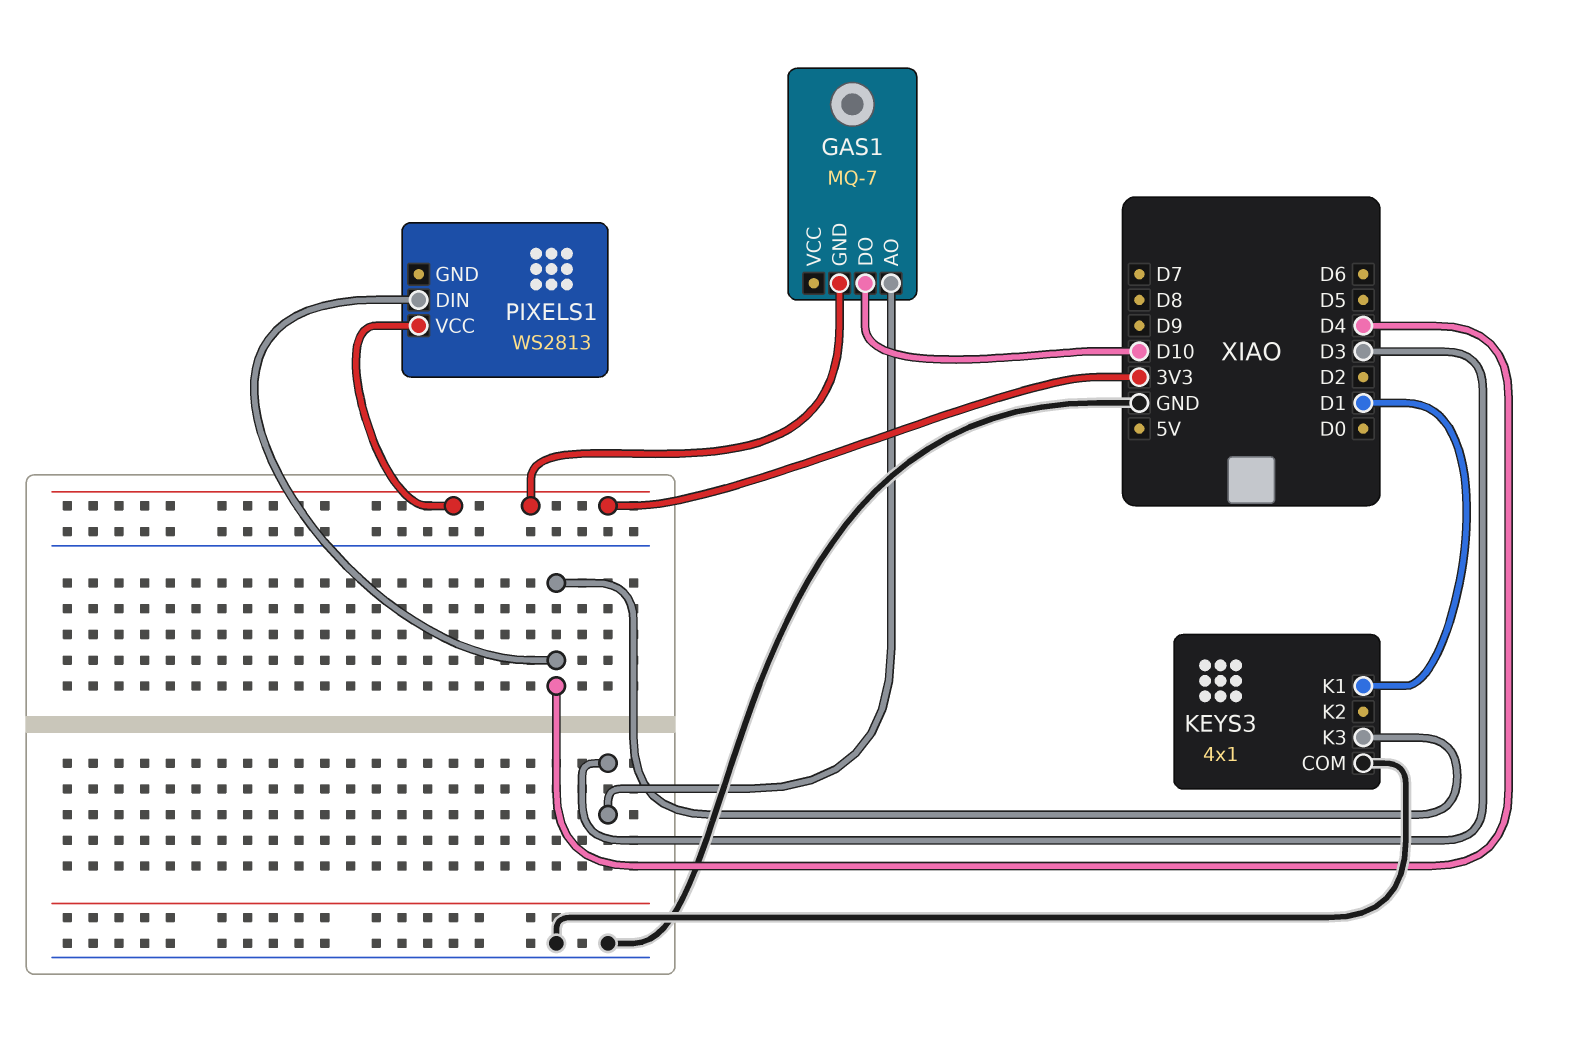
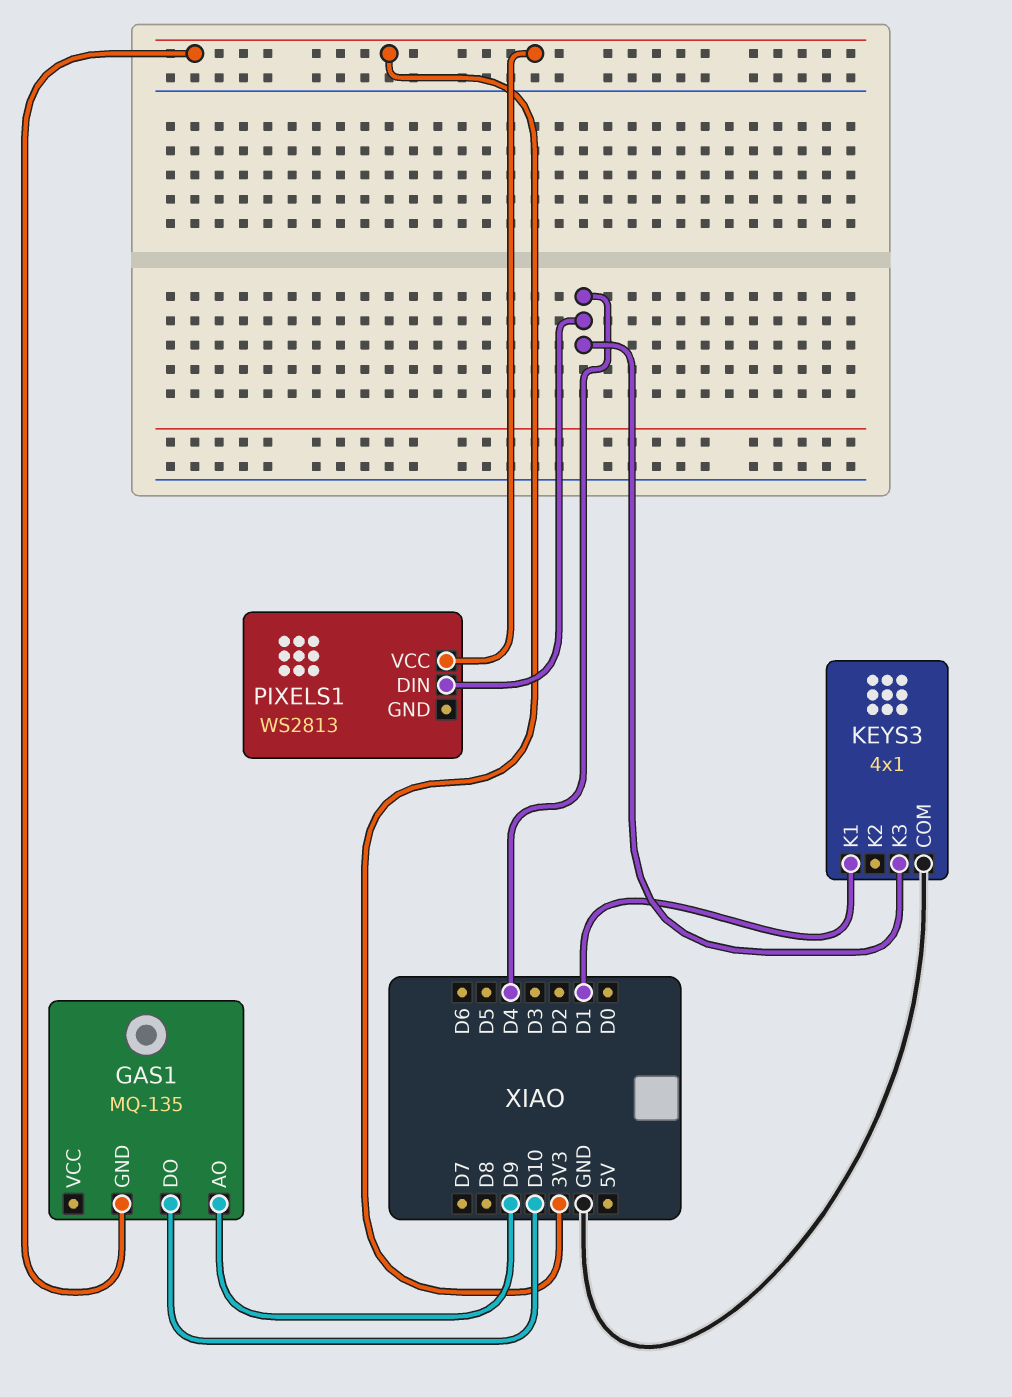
GAS1: MQ-7 -> MQ-135
GAS1 pin AO: D3 -> D9

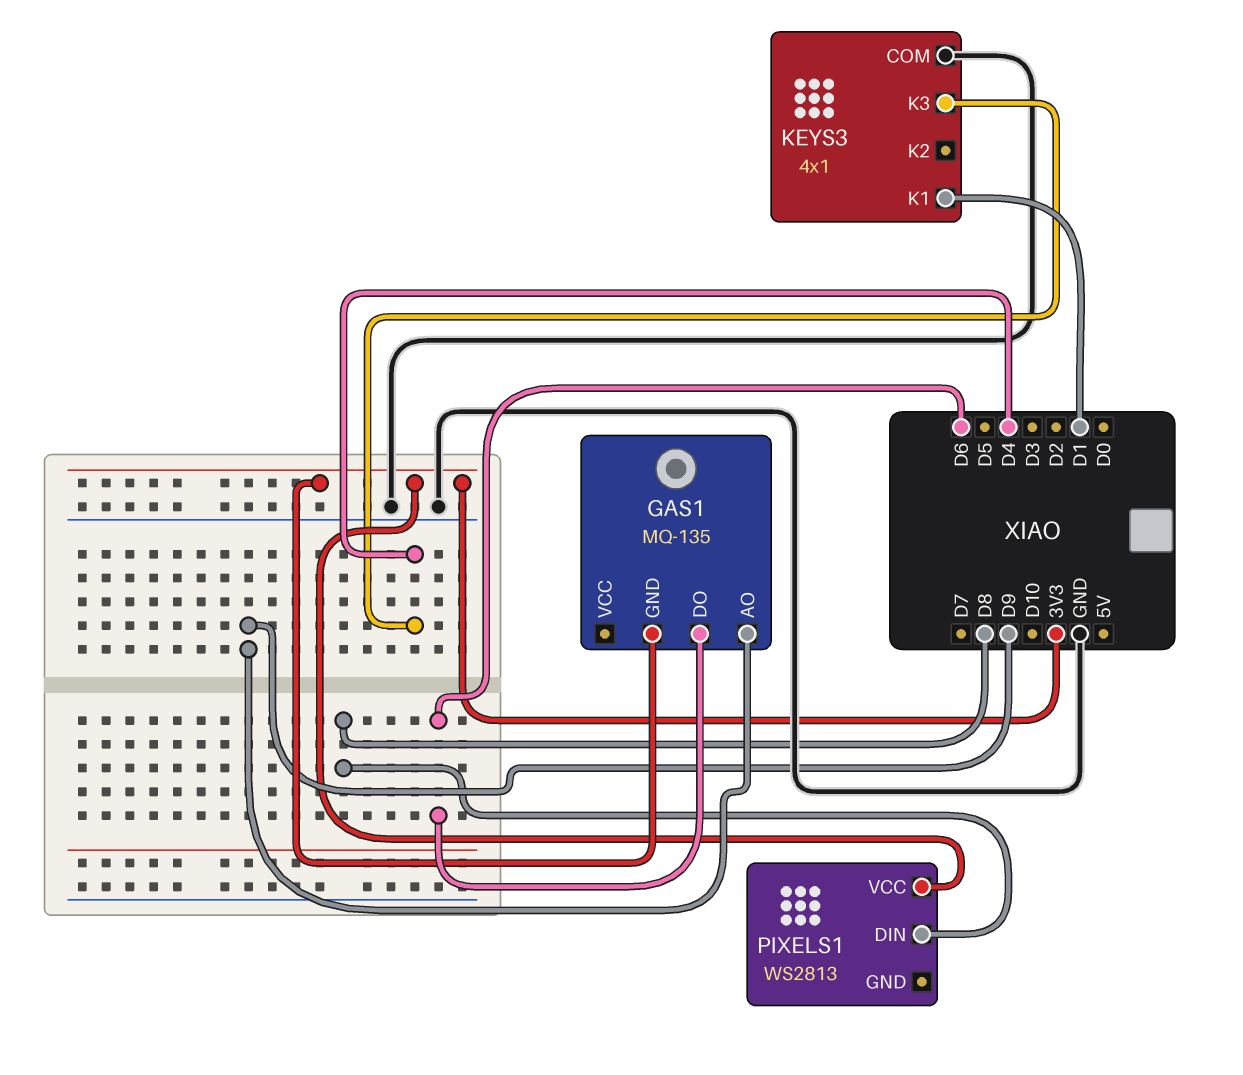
GAS1 pin DO: D10 -> D6
PIXELS1 pin DIN: D4 -> D8

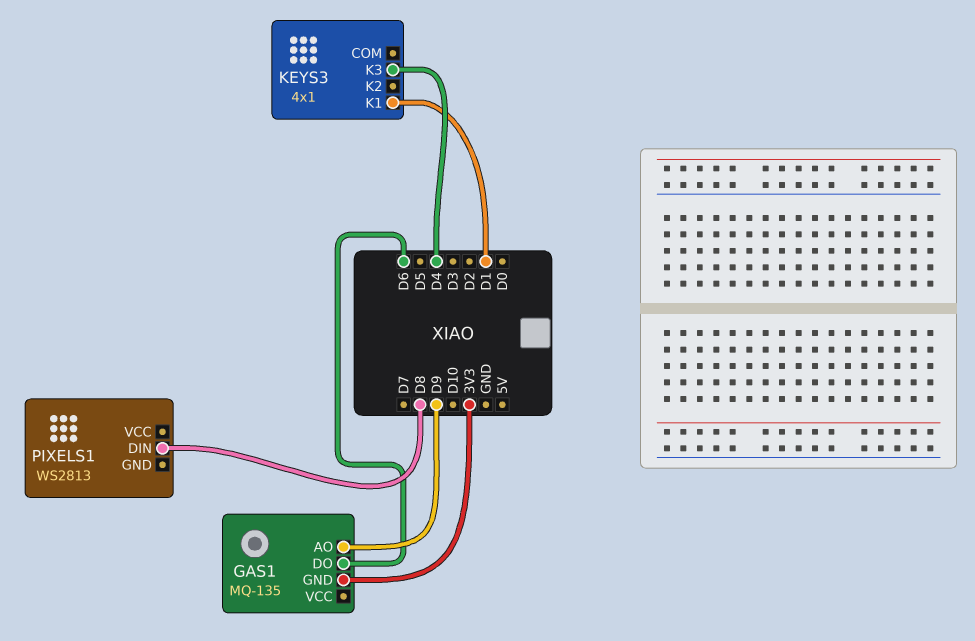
KEYS3 pin COM: GND -> none
PIXELS1 pin VCC: 3V3 -> none

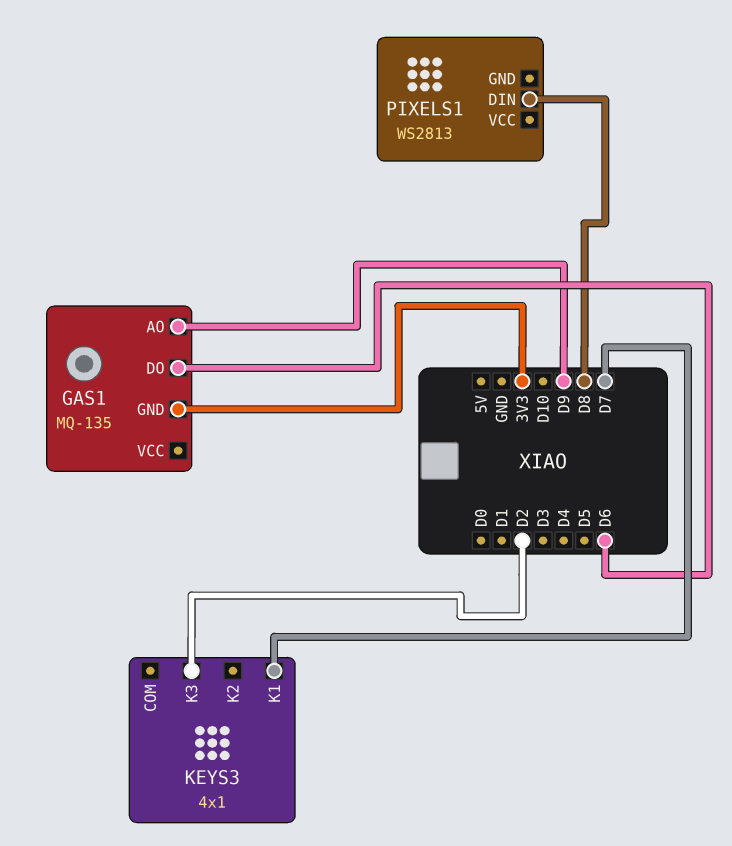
KEYS3 pin K1: D1 -> D7
KEYS3 pin K3: D4 -> D2

